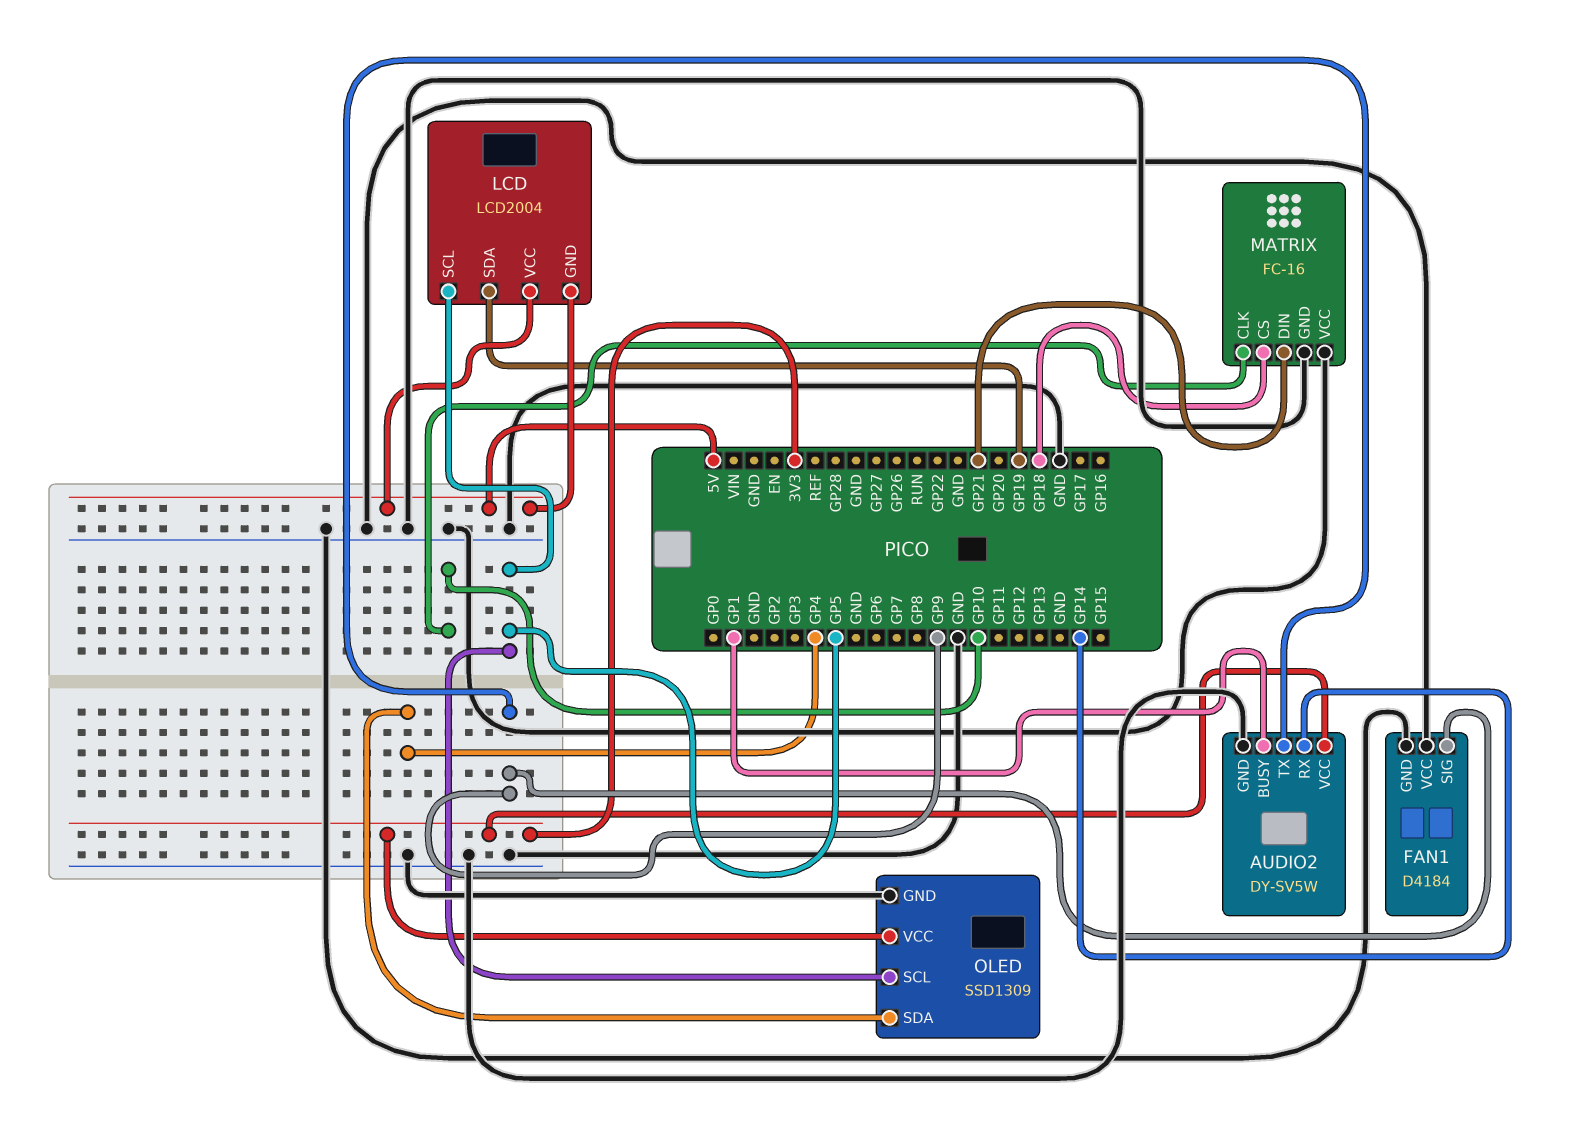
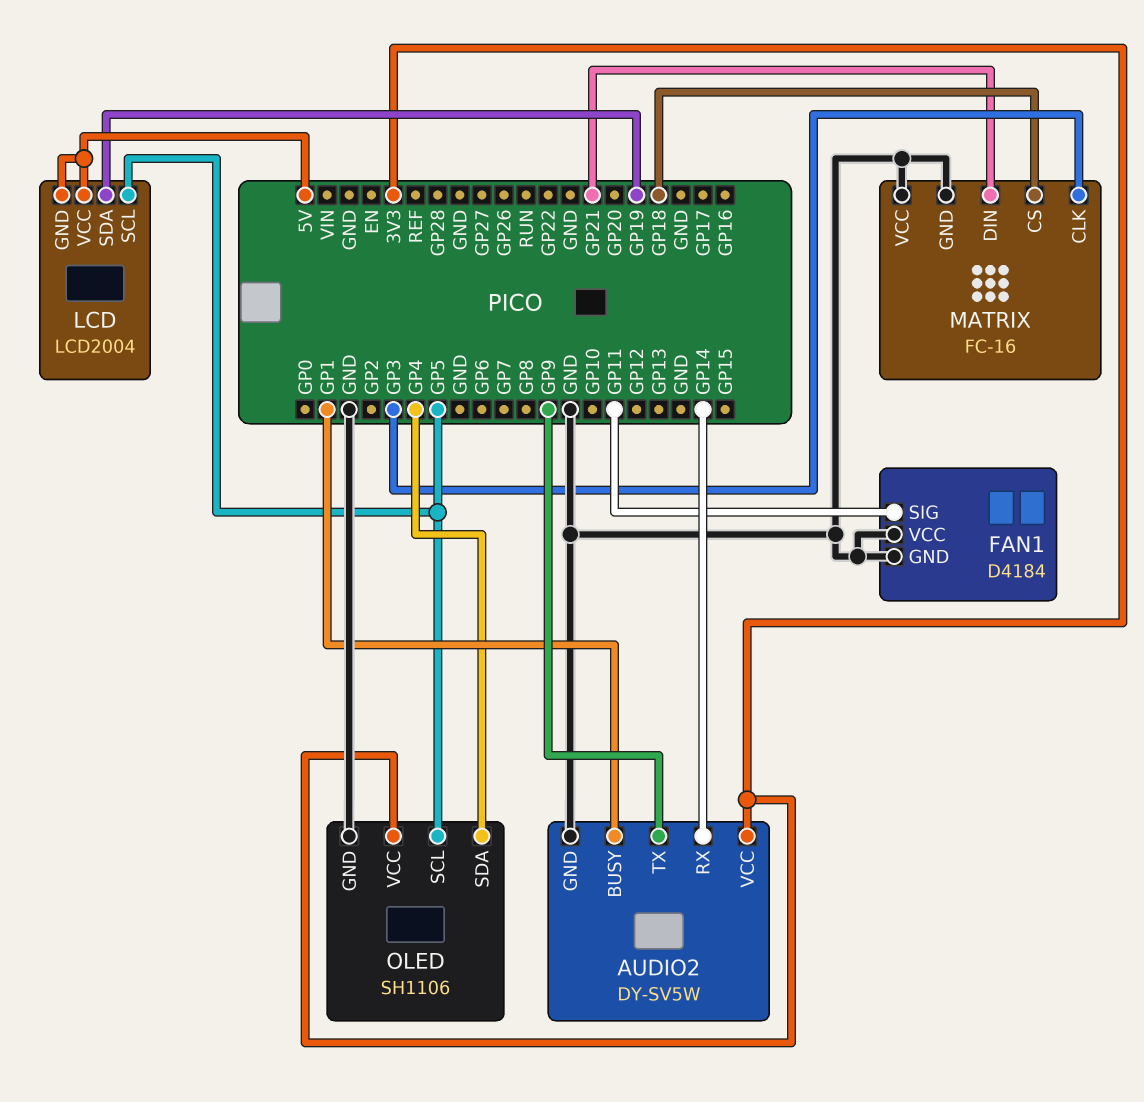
FAN1 pin SIG: GP9 -> GP11
MATRIX pin CLK: GP10 -> GP3
OLED: SSD1309 -> SH1106

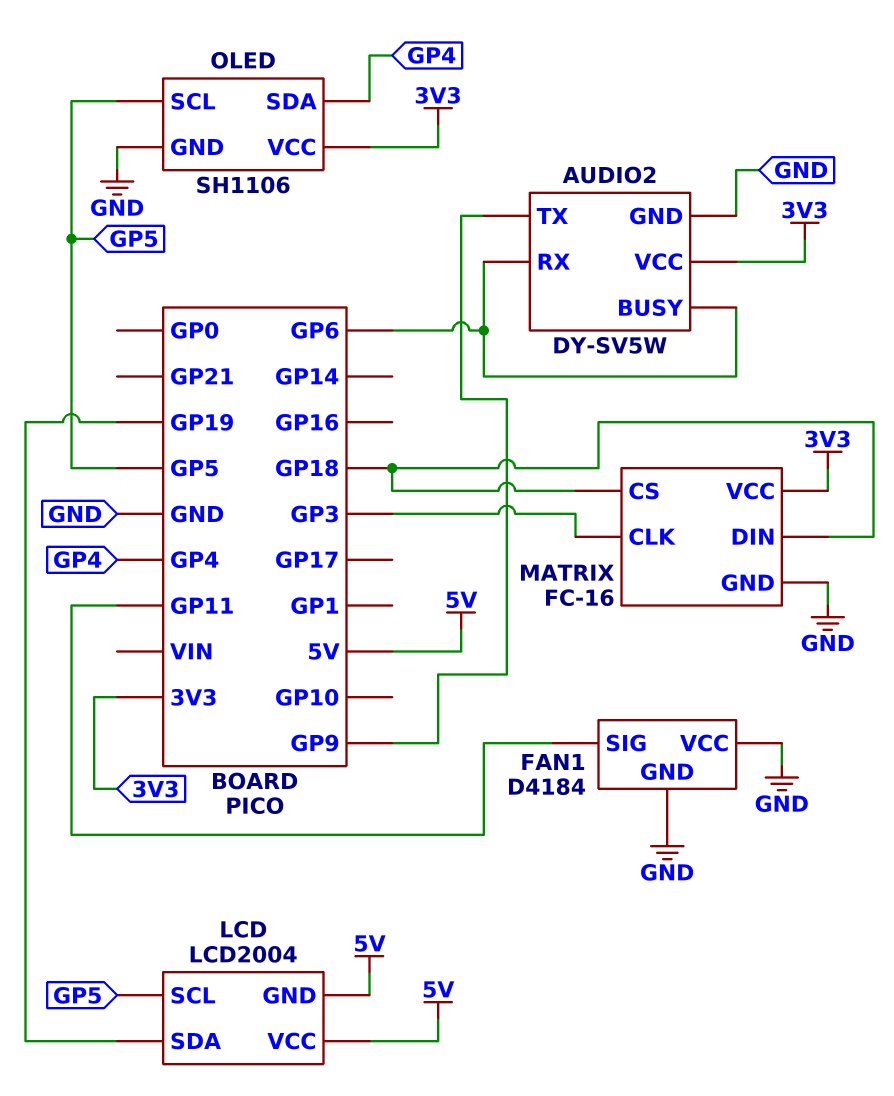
AUDIO2 pin BUSY: GP1 -> GP6
AUDIO2 pin RX: GP14 -> GP6
MATRIX pin DIN: GP21 -> GP18
MATRIX pin VCC: GND -> 3V3

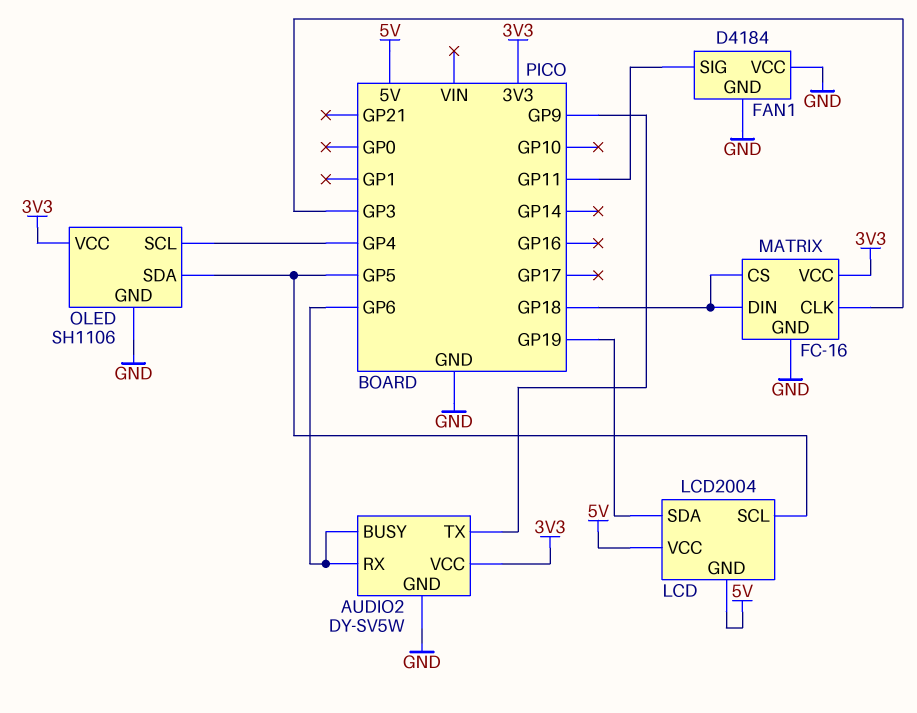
OLED pin SCL: GP5 -> GP4
OLED pin SDA: GP4 -> GP5

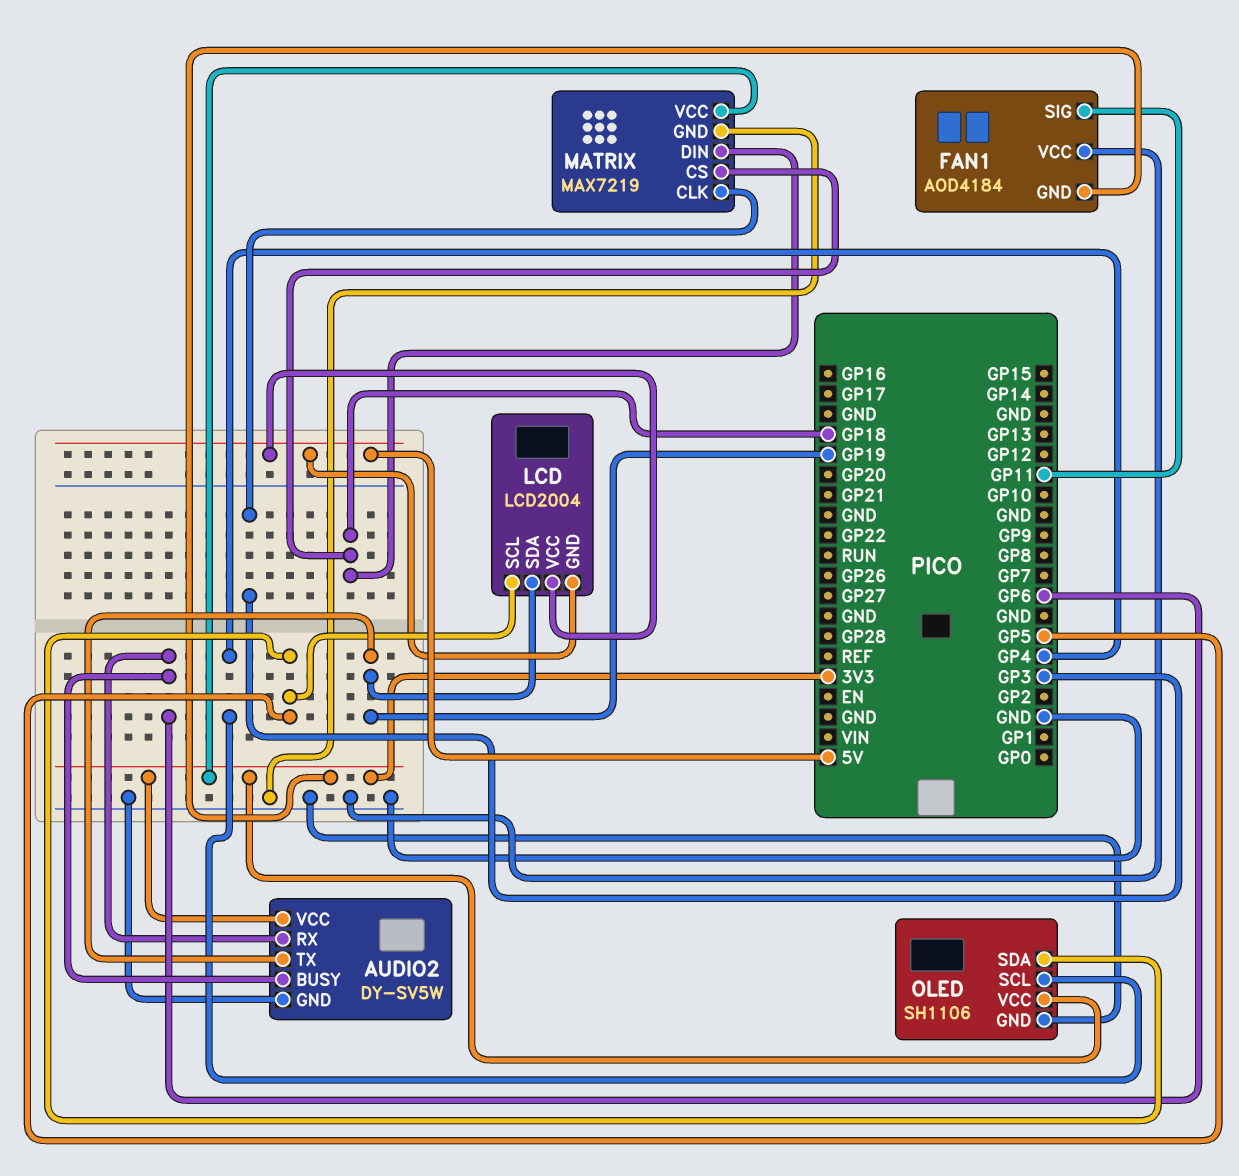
AUDIO2 pin TX: GP9 -> GP19
FAN1: D4184 -> AOD4184
FAN1 pin GND: GND -> 3V3
MATRIX: FC-16 -> MAX7219

